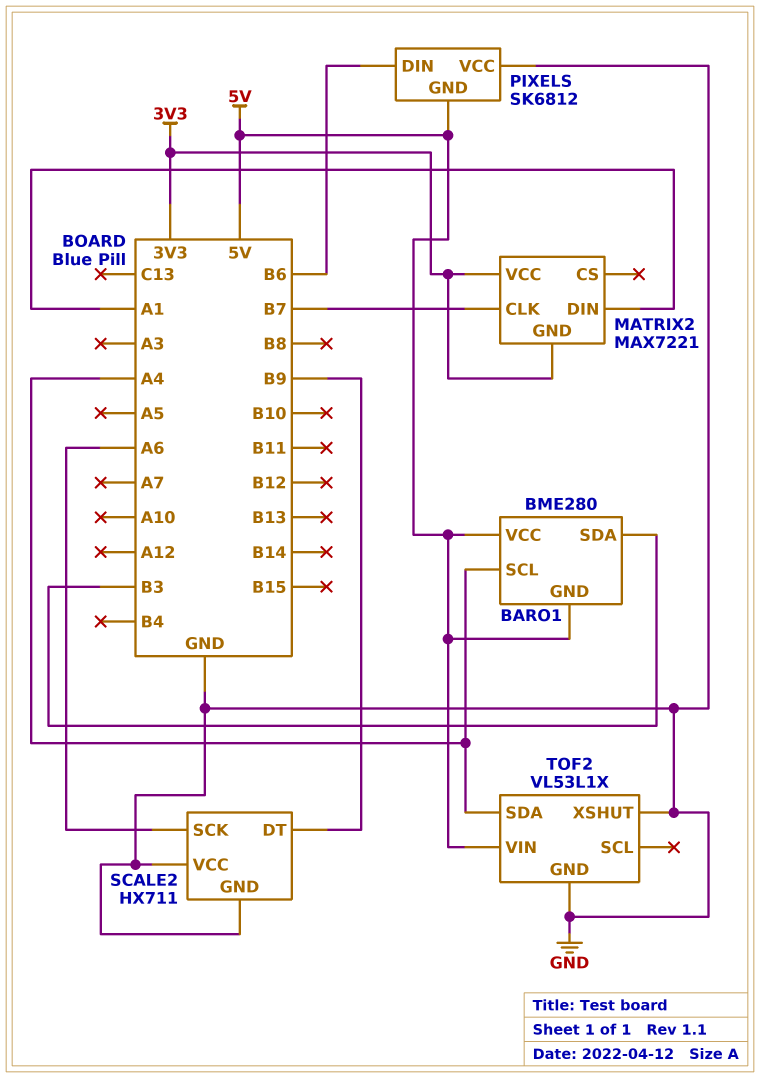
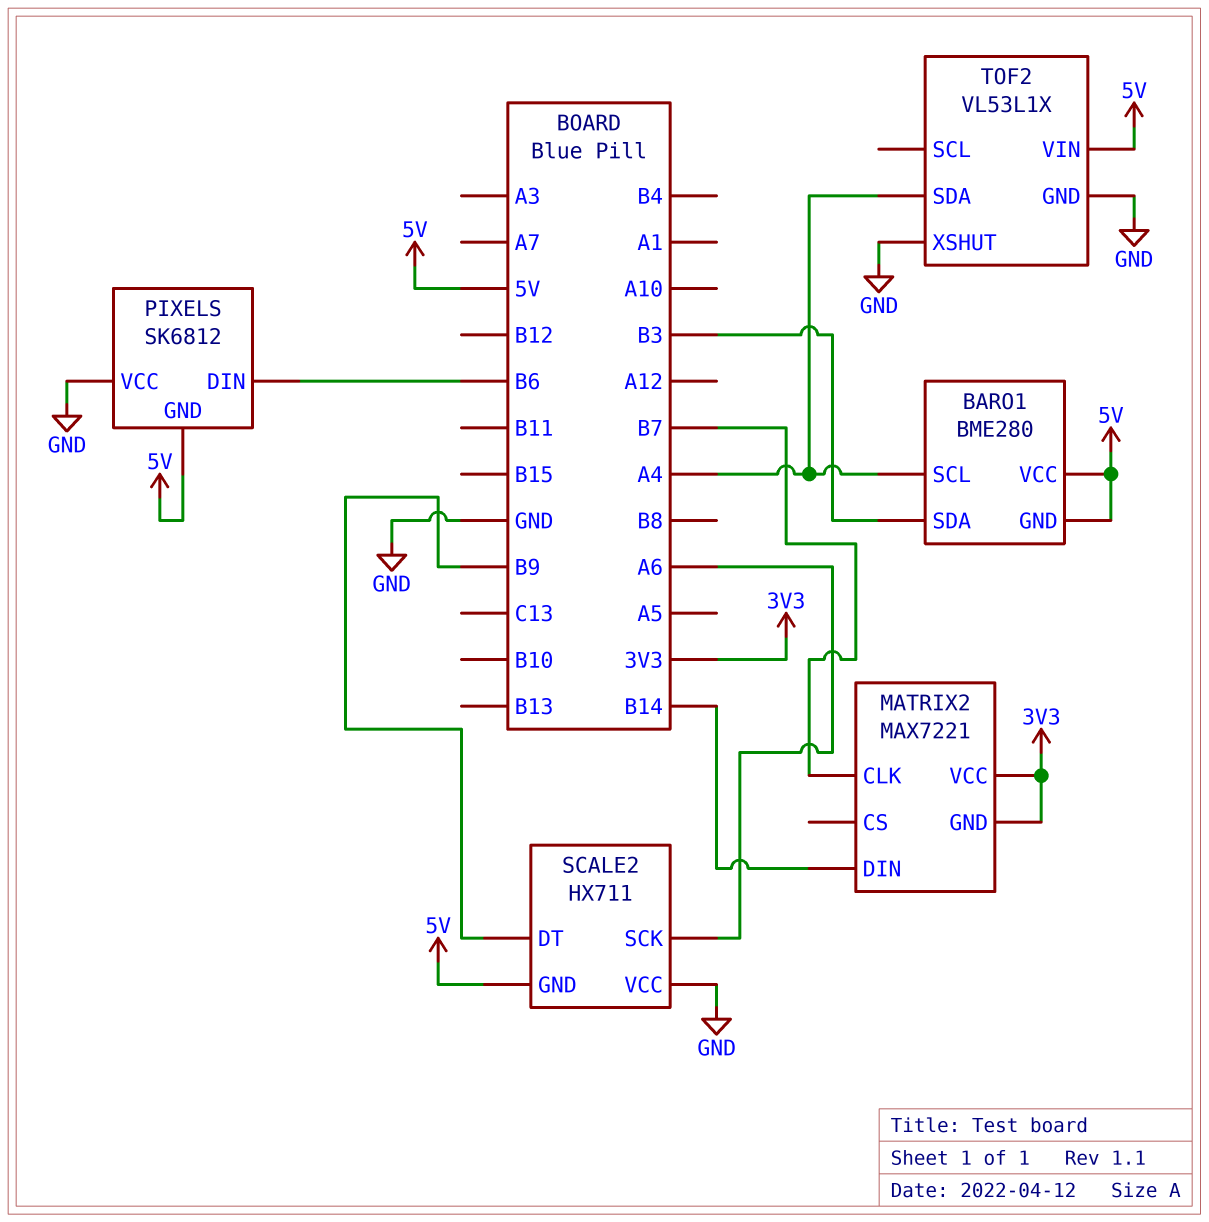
MATRIX2 pin DIN: A1 -> B14
SCALE2 pin GND: GND -> 5V

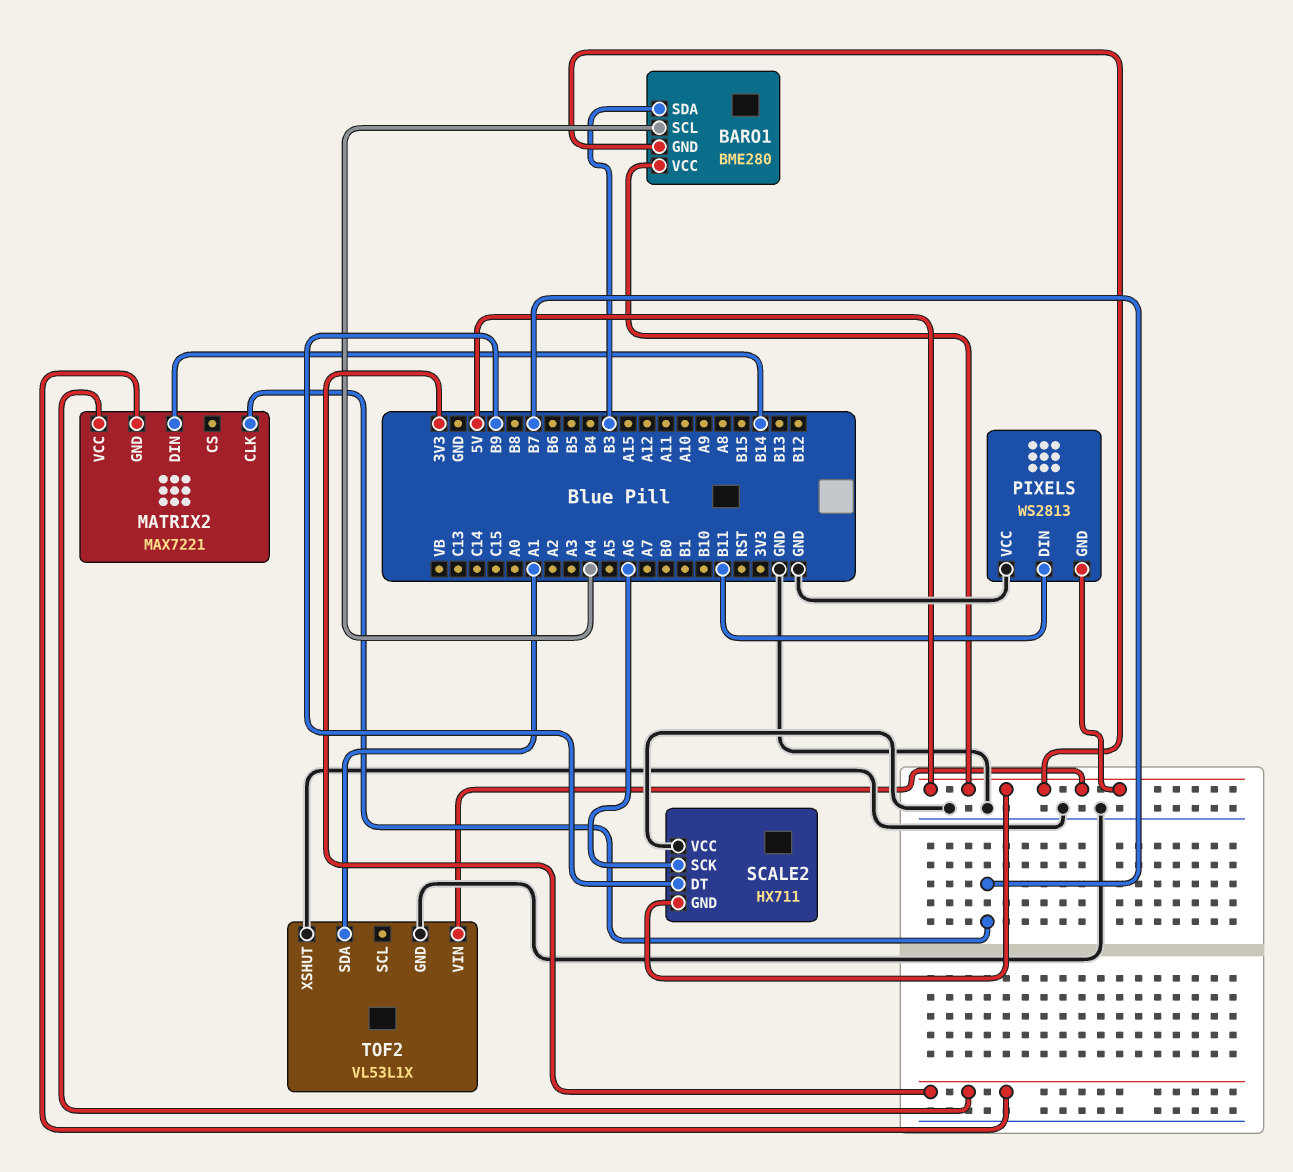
PIXELS: SK6812 -> WS2813
PIXELS pin DIN: B6 -> B11
TOF2 pin SDA: A4 -> A1

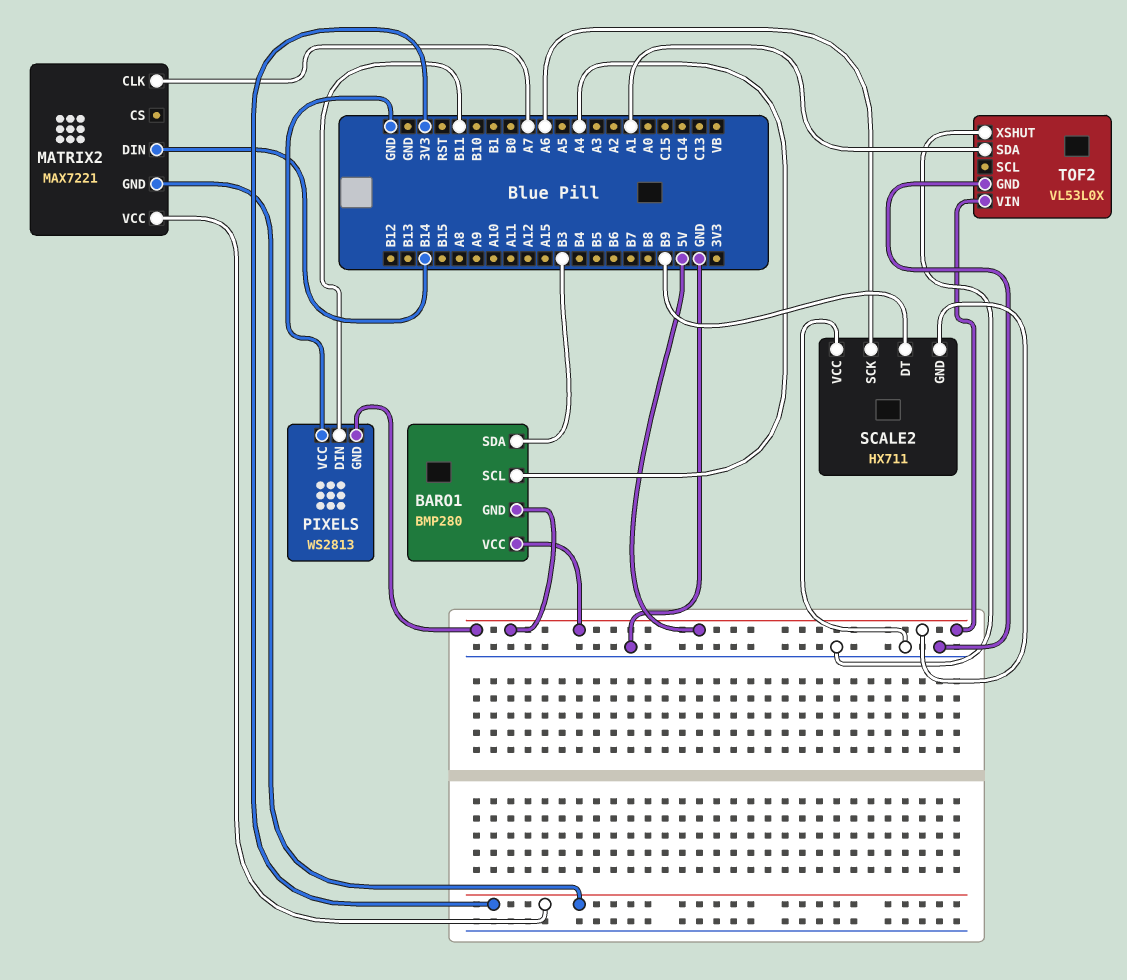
BARO1: BME280 -> BMP280
MATRIX2 pin CLK: B7 -> A7
TOF2: VL53L1X -> VL53L0X

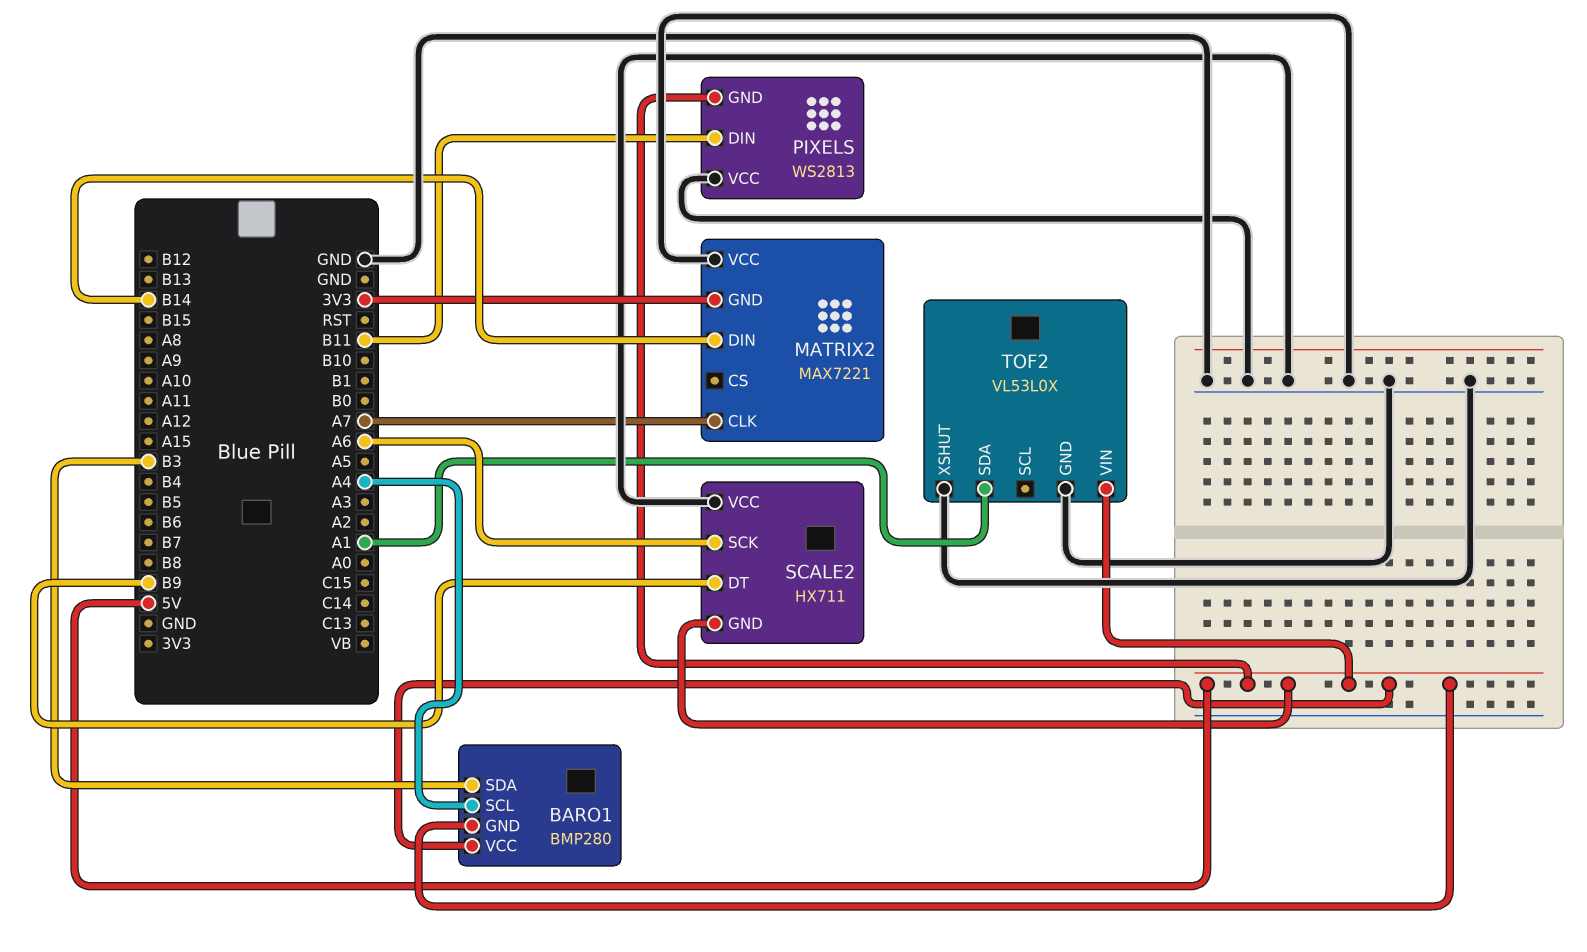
MATRIX2 pin VCC: 3V3 -> GND

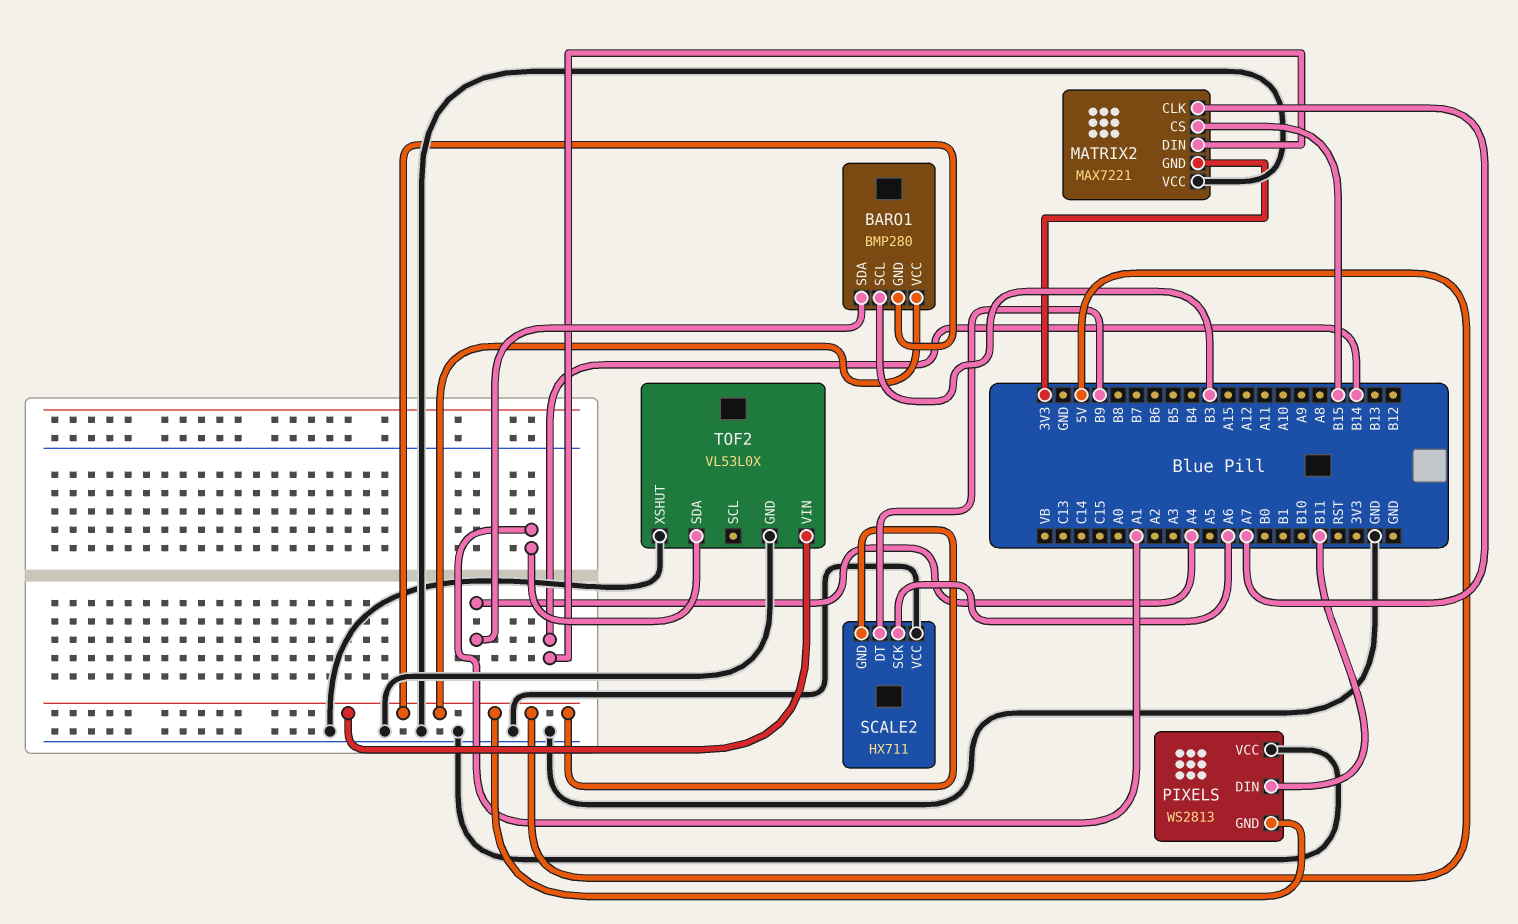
BARO1 pin SCL: A4 -> B3
BARO1 pin SDA: B3 -> A4
MATRIX2 pin CS: none -> B15

